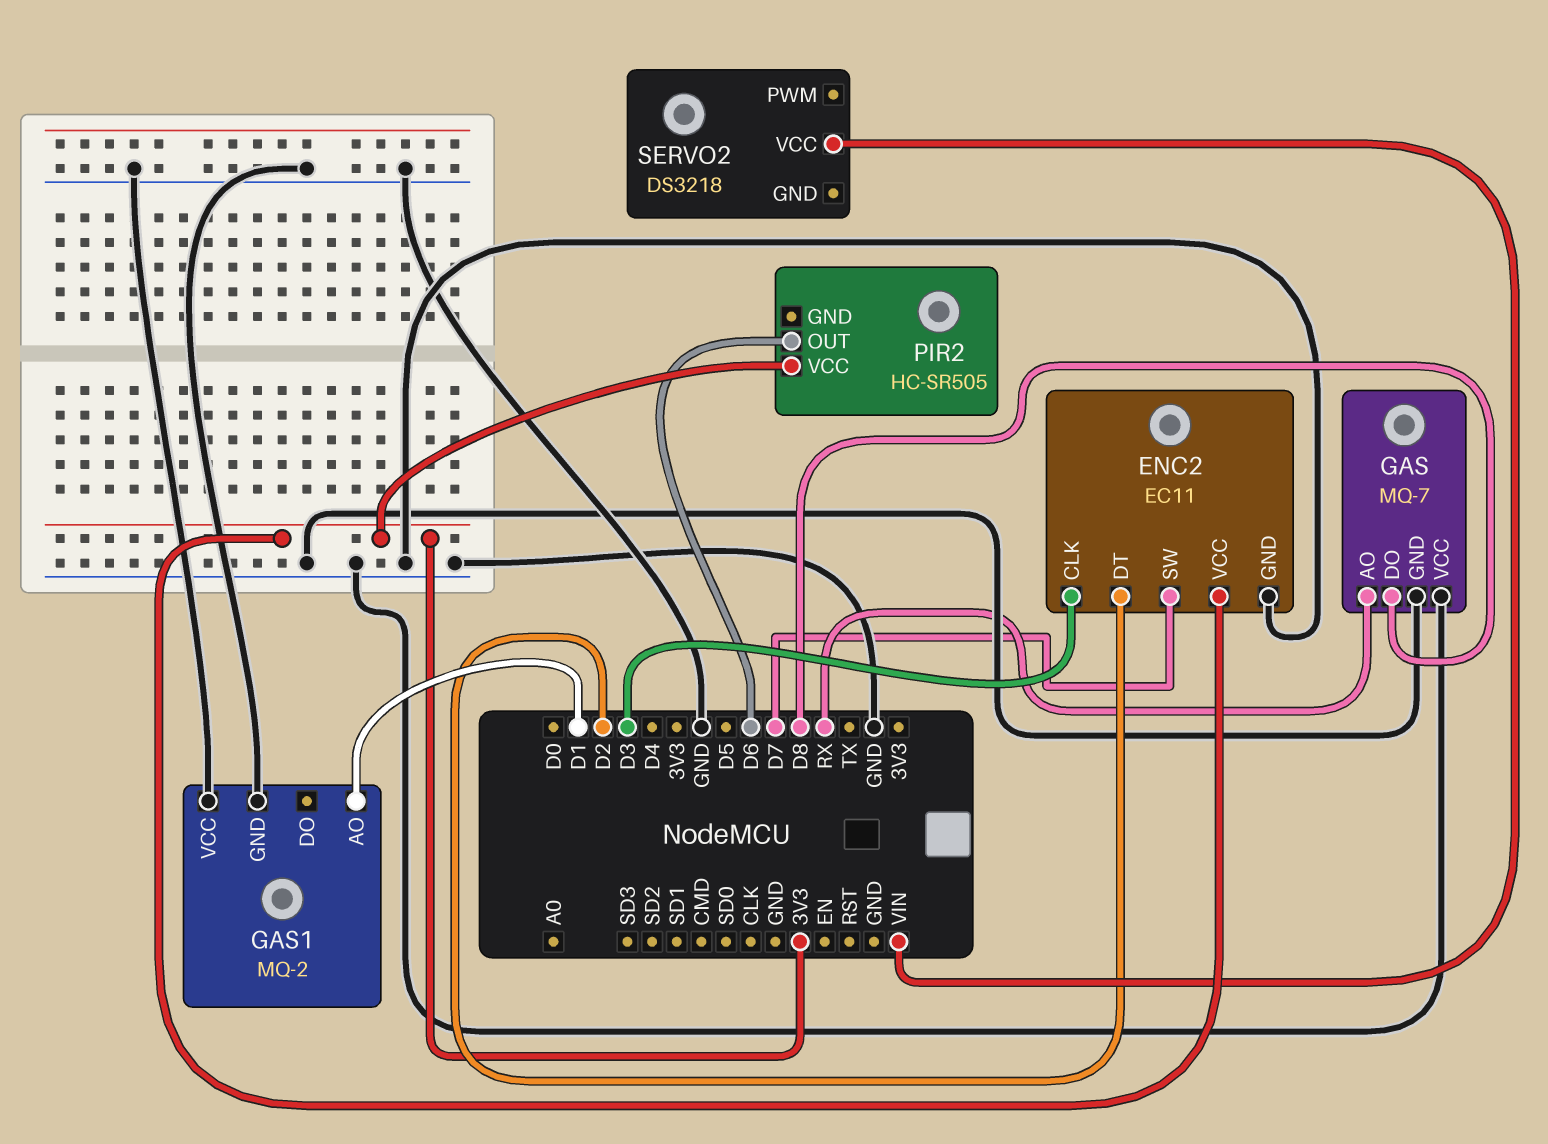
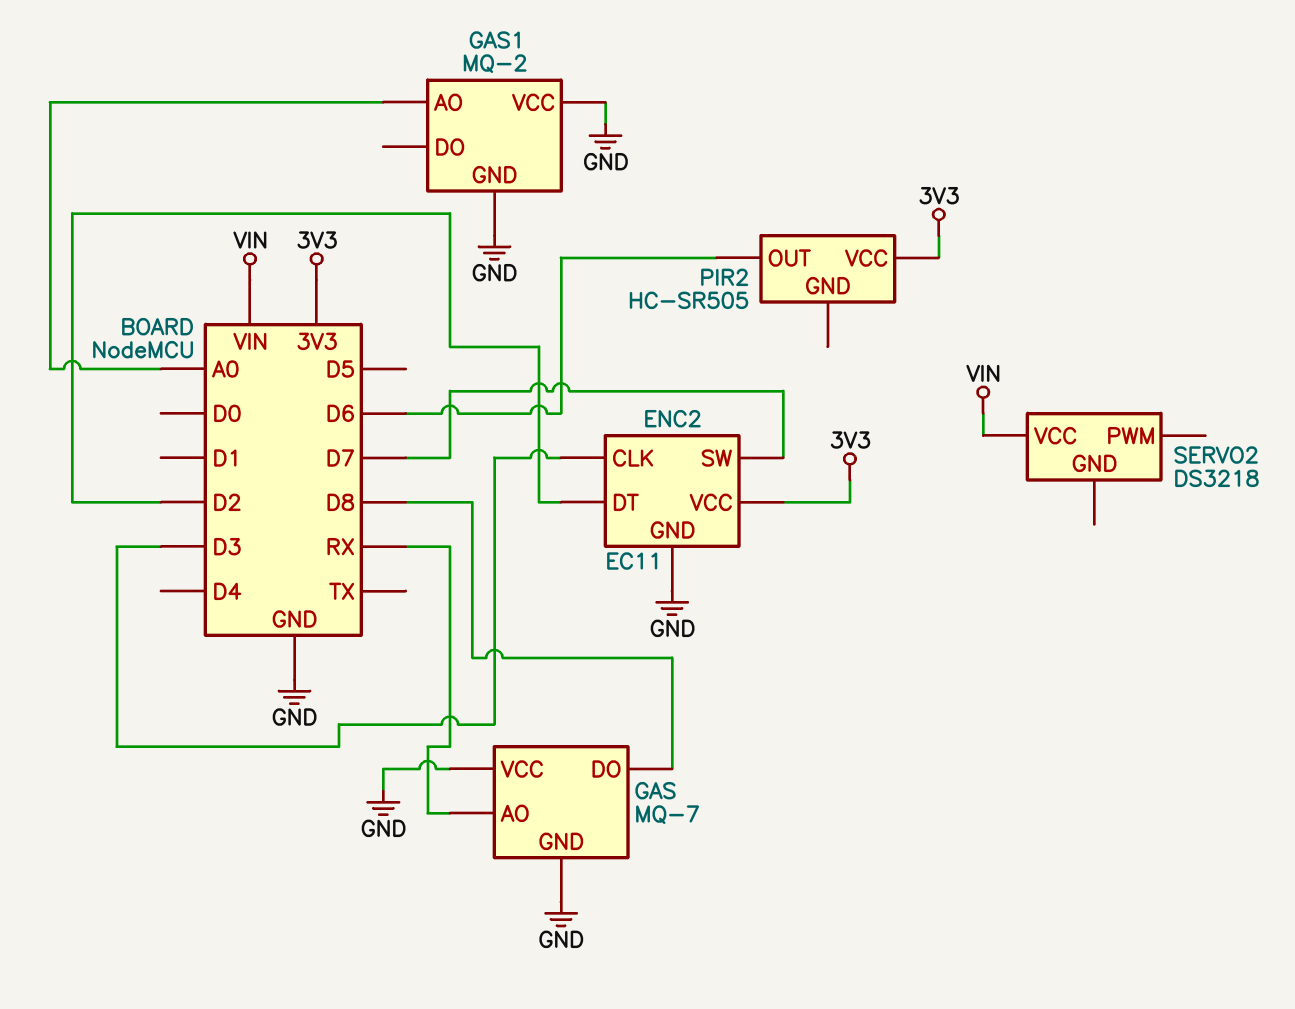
GAS1 pin AO: D1 -> A0

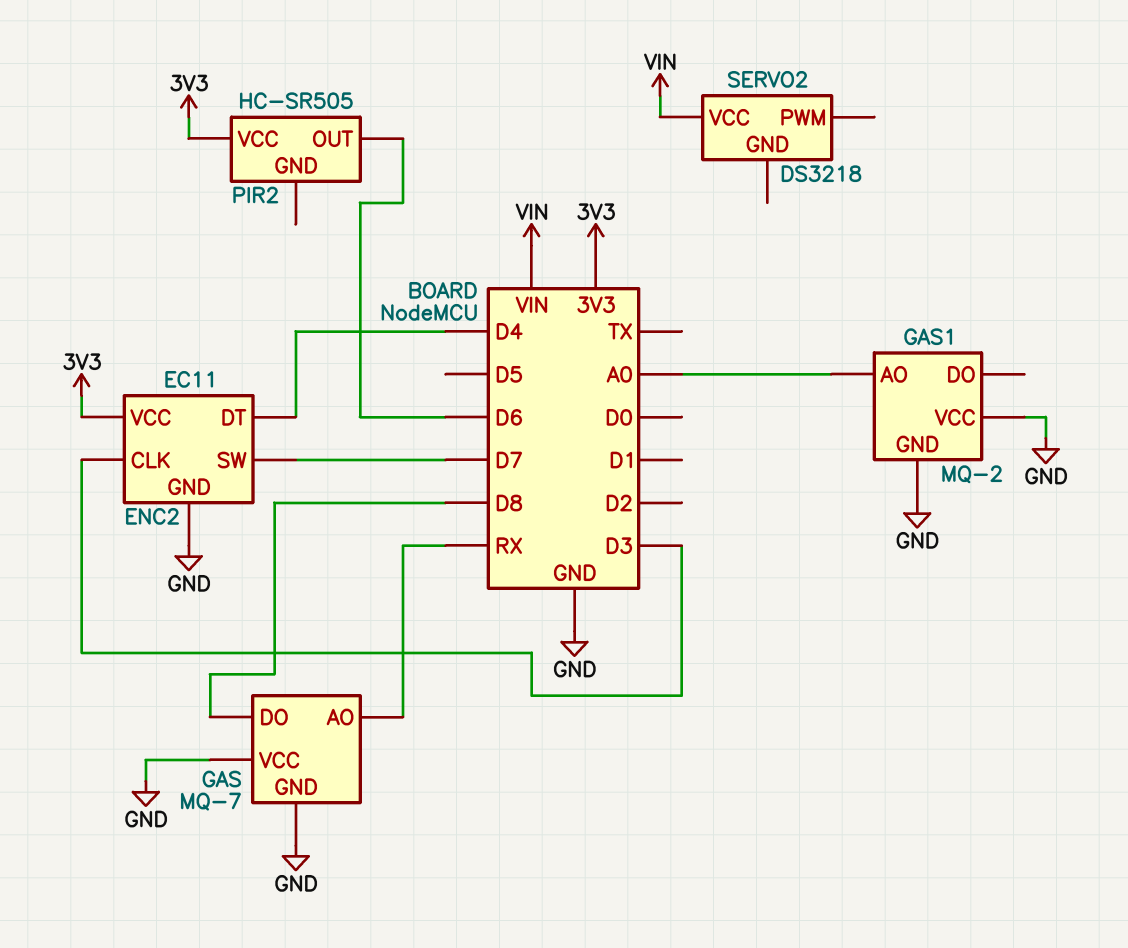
ENC2 pin DT: D2 -> D4

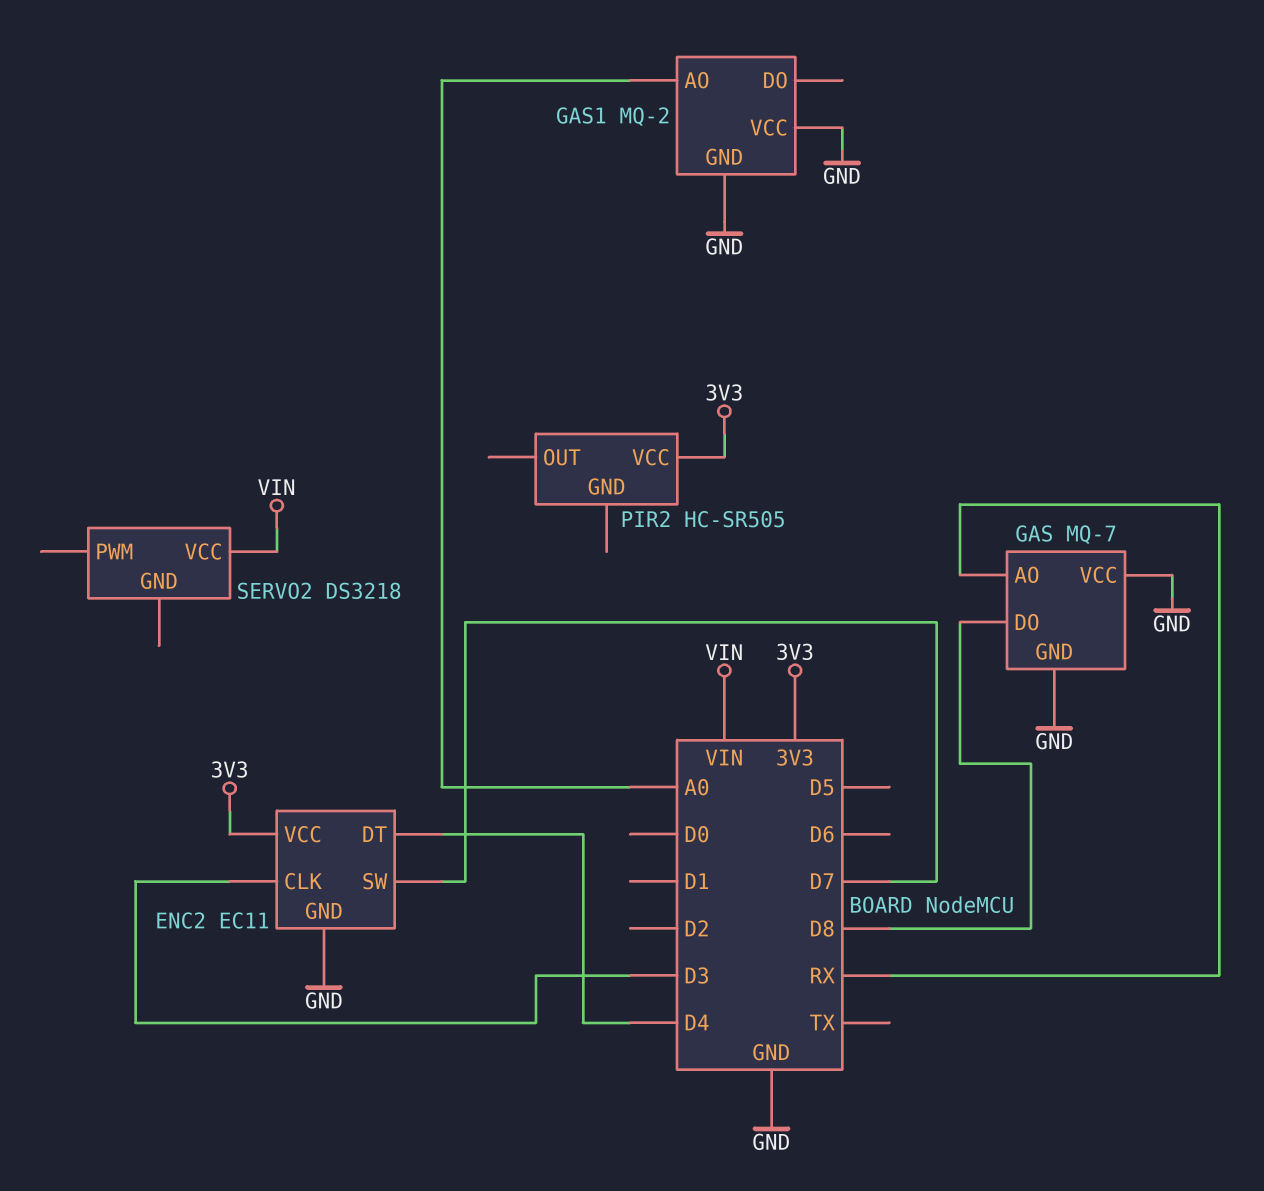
PIR2 pin OUT: D6 -> none

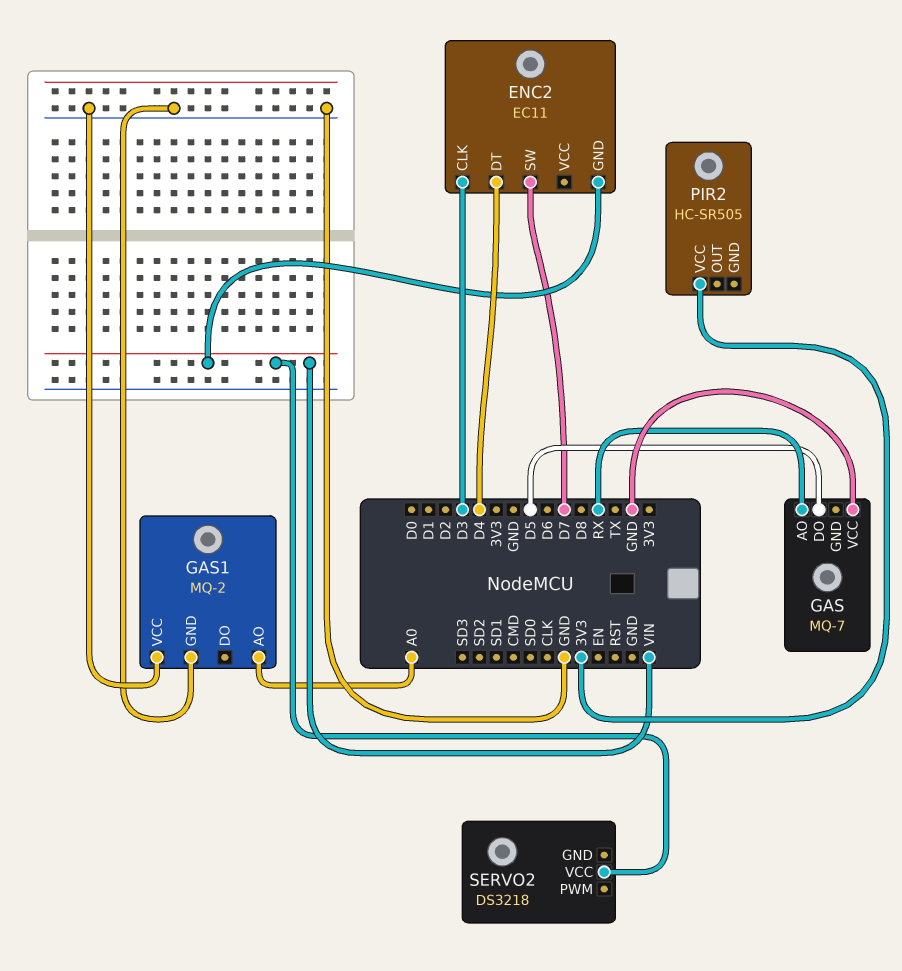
ENC2 pin GND: GND -> VIN
ENC2 pin VCC: 3V3 -> none
GAS pin DO: D8 -> D5
GAS pin GND: GND -> none

